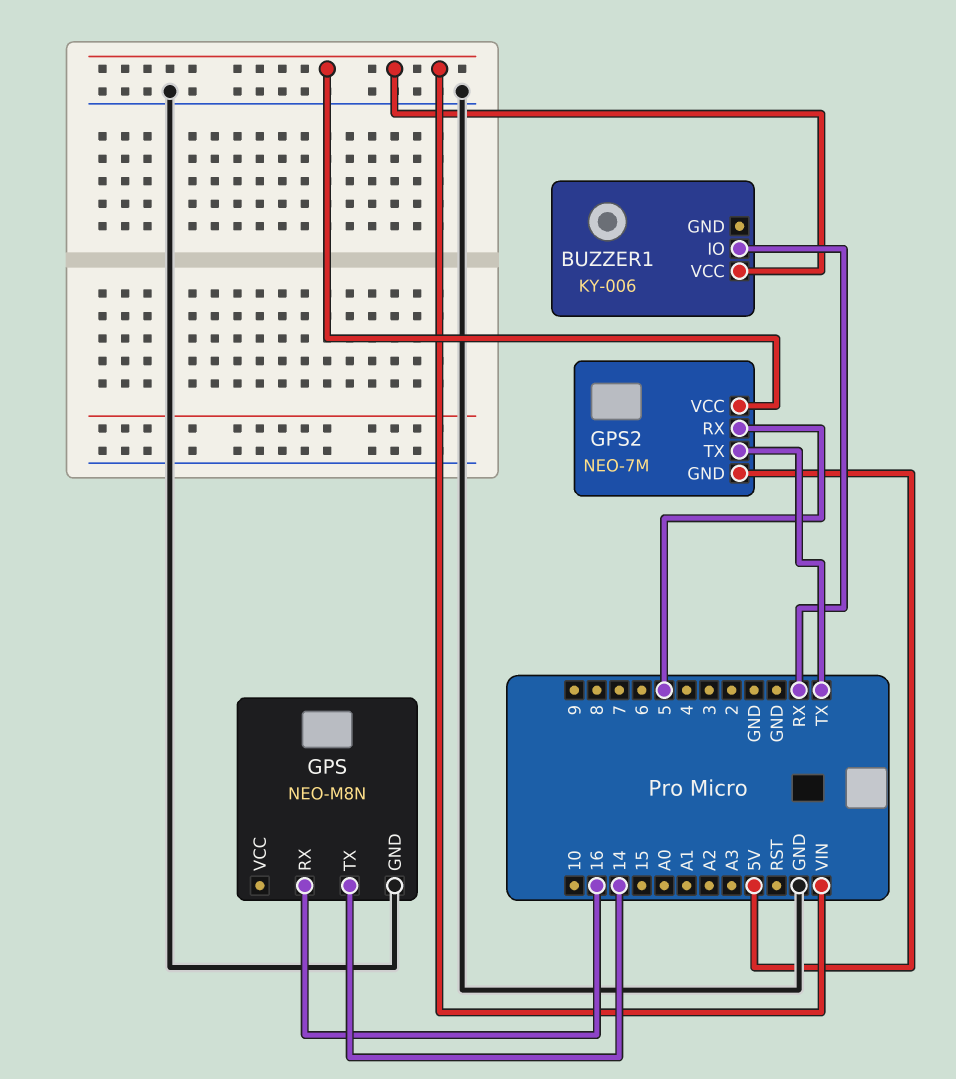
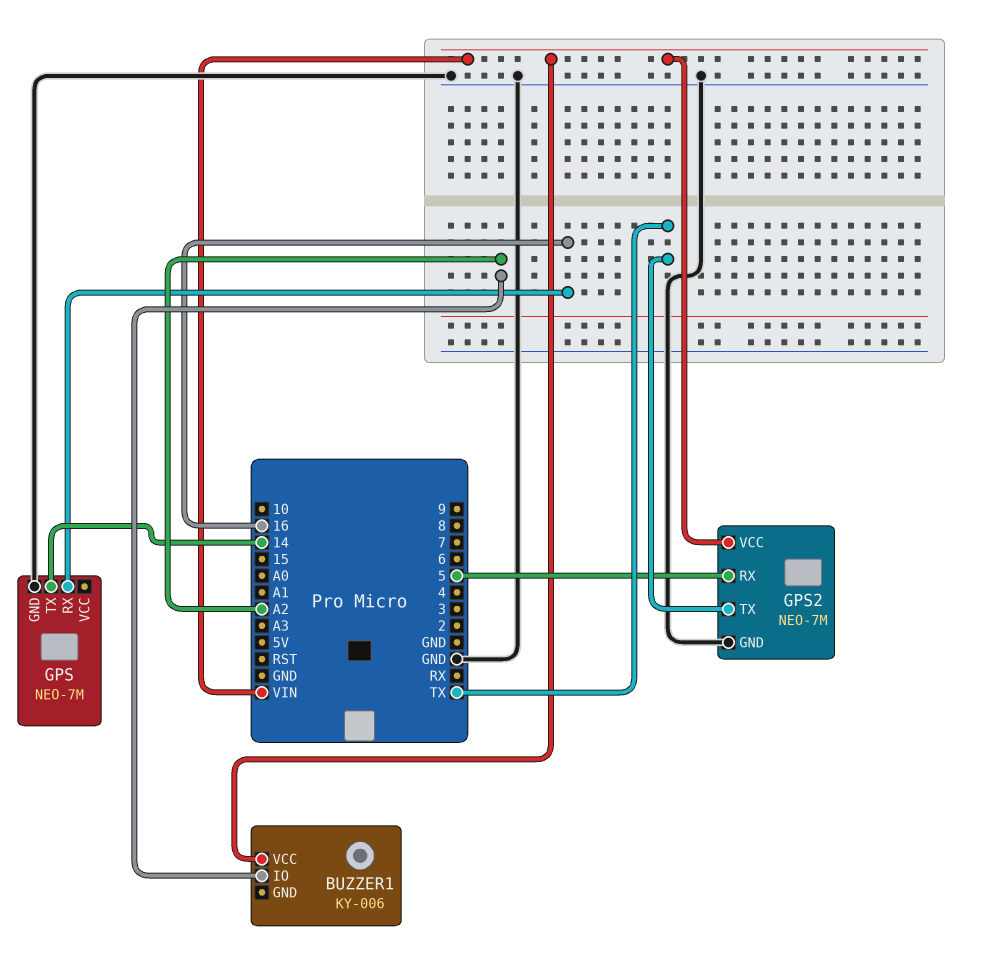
BUZZER1 pin IO: RX -> A2
GPS: NEO-M8N -> NEO-7M
GPS2 pin GND: 5V -> GND

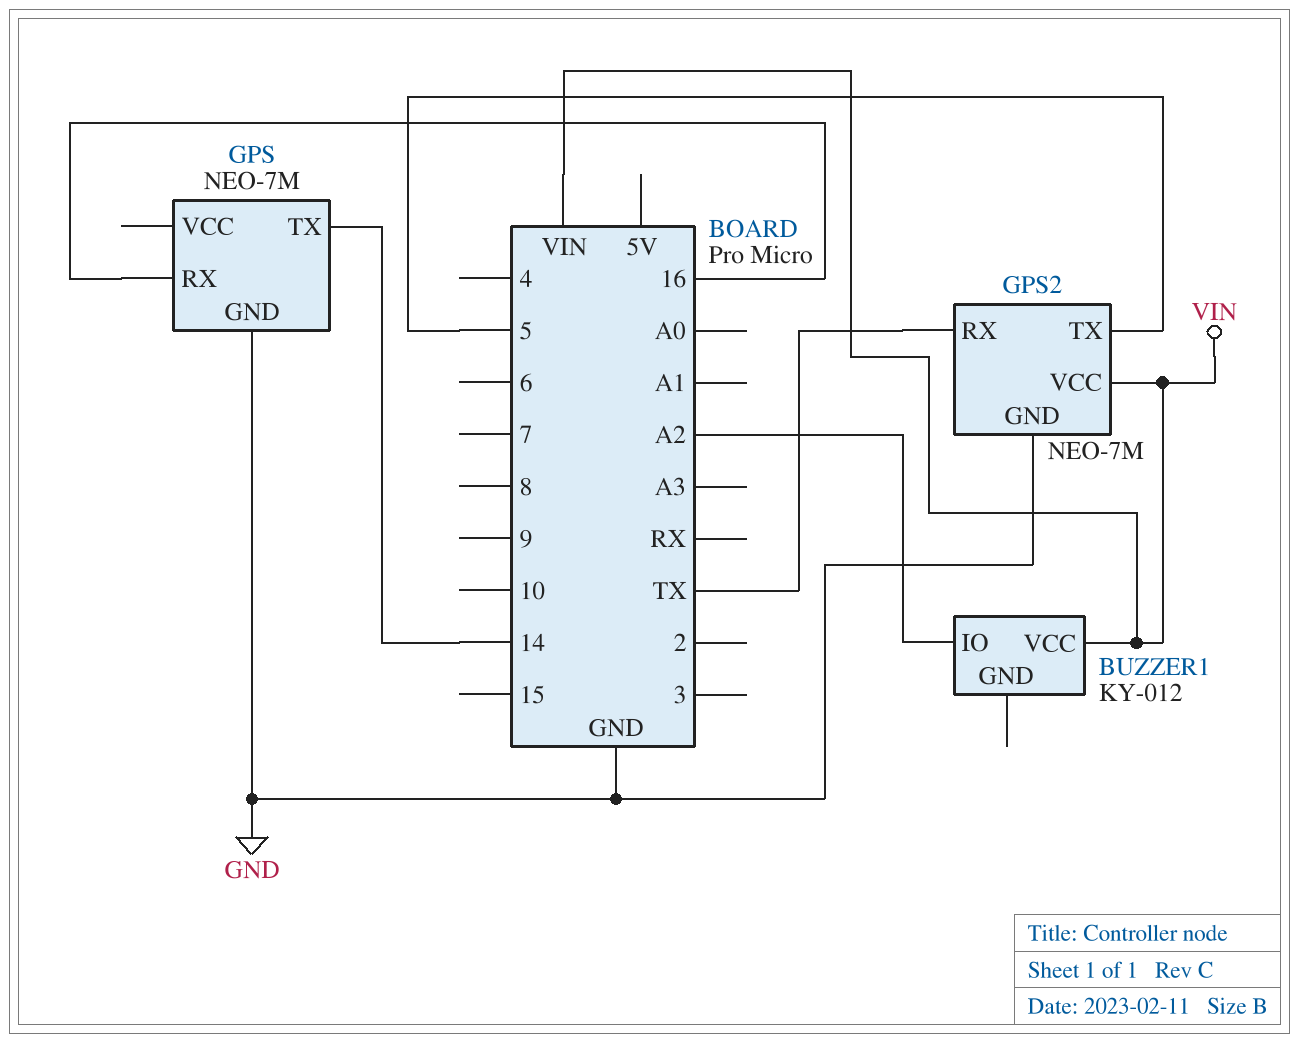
BUZZER1: KY-006 -> KY-012
GPS2 pin RX: 5 -> TX
GPS2 pin TX: TX -> 5

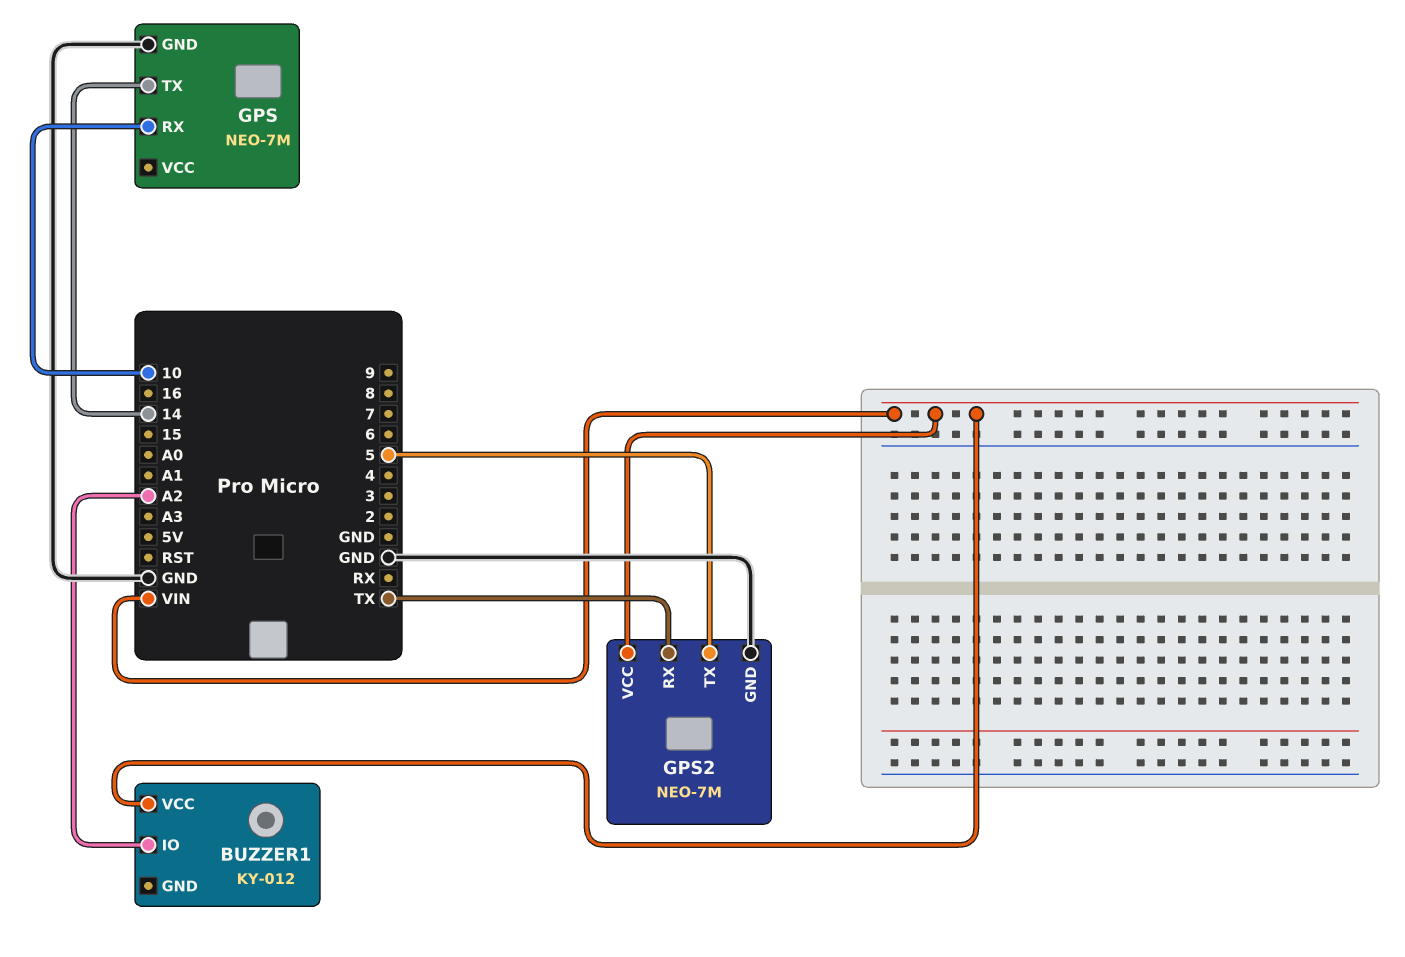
GPS pin RX: 16 -> 10

